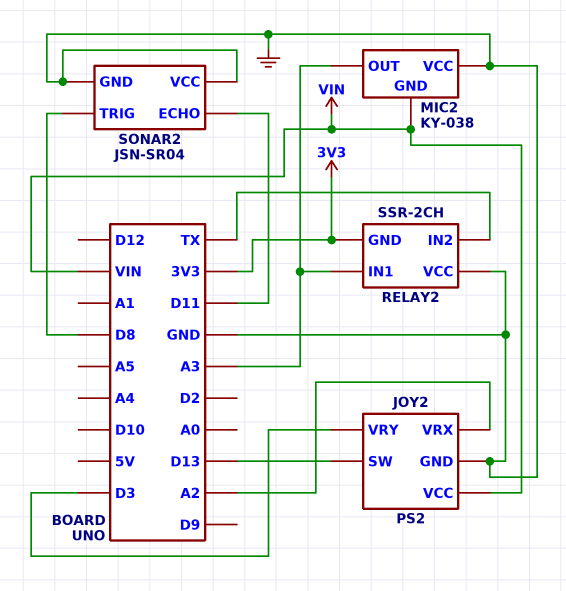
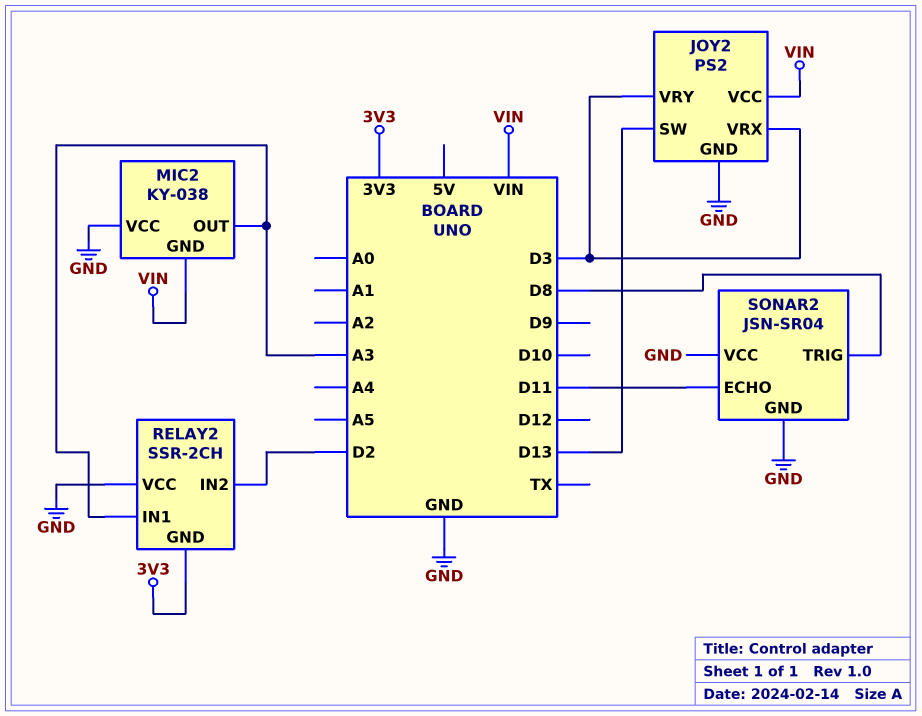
JOY2 pin VRX: A2 -> D3
RELAY2 pin IN2: TX -> D2

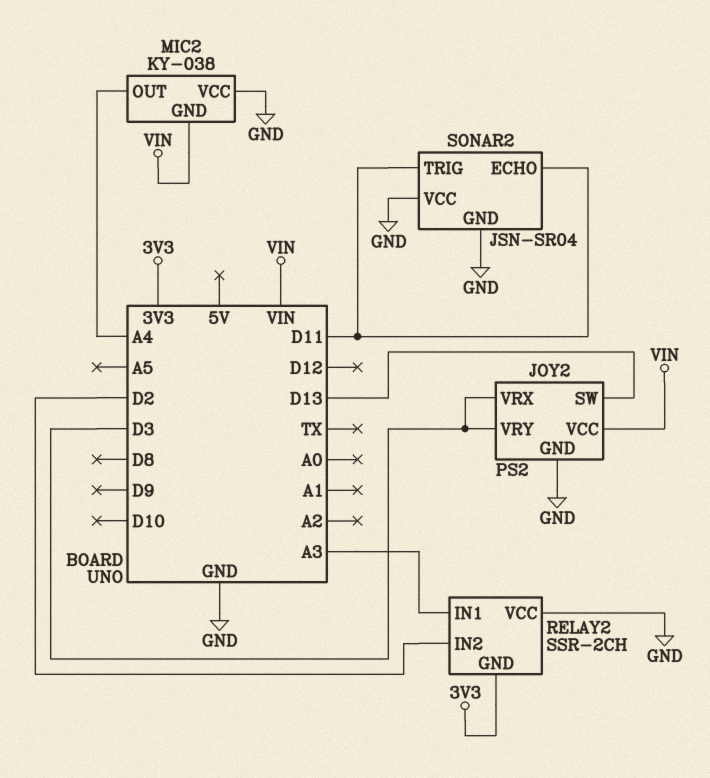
MIC2 pin OUT: A3 -> A4
SONAR2 pin TRIG: D8 -> D11

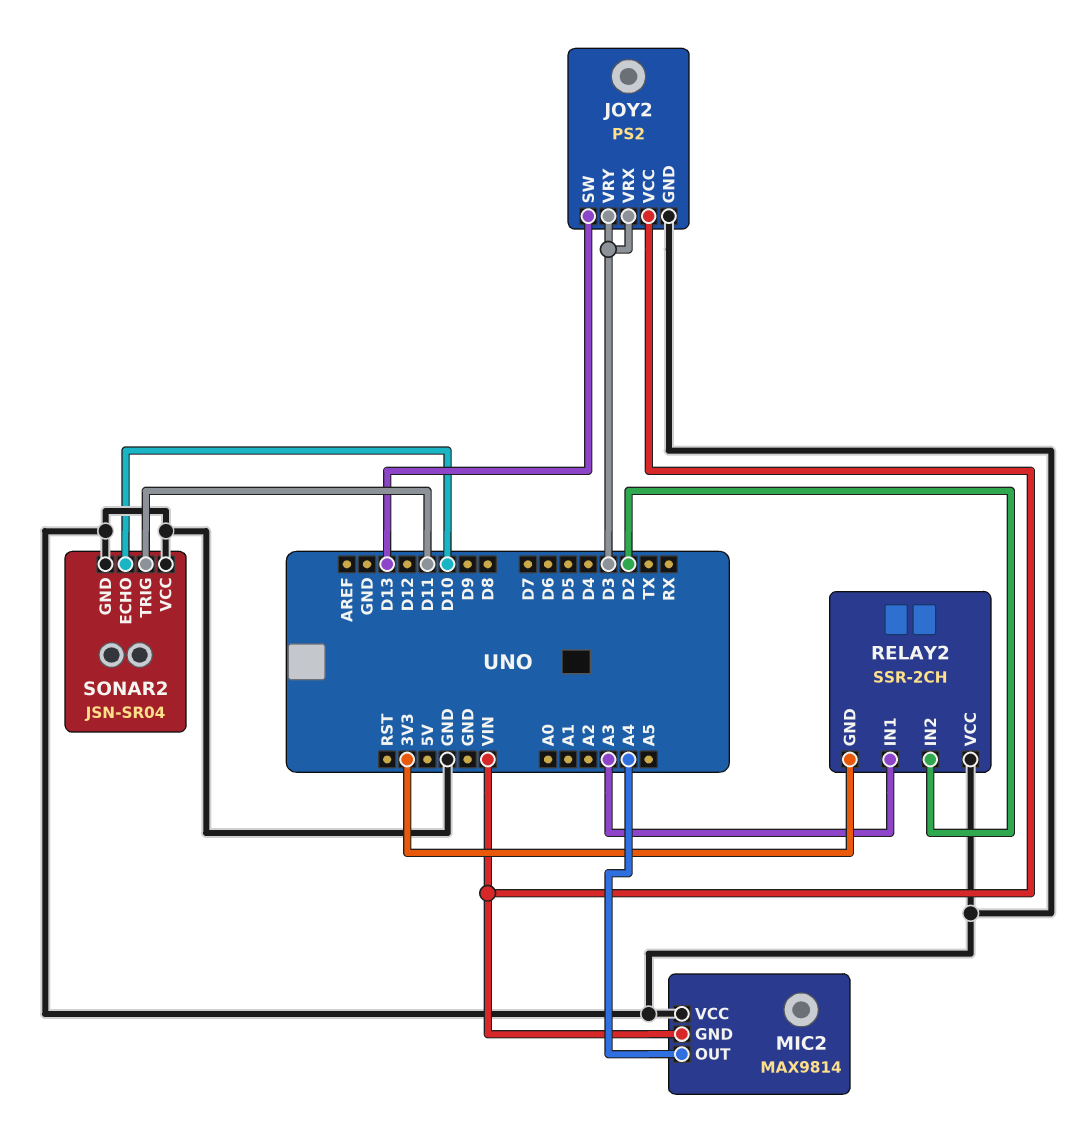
MIC2: KY-038 -> MAX9814
SONAR2 pin ECHO: D11 -> D10

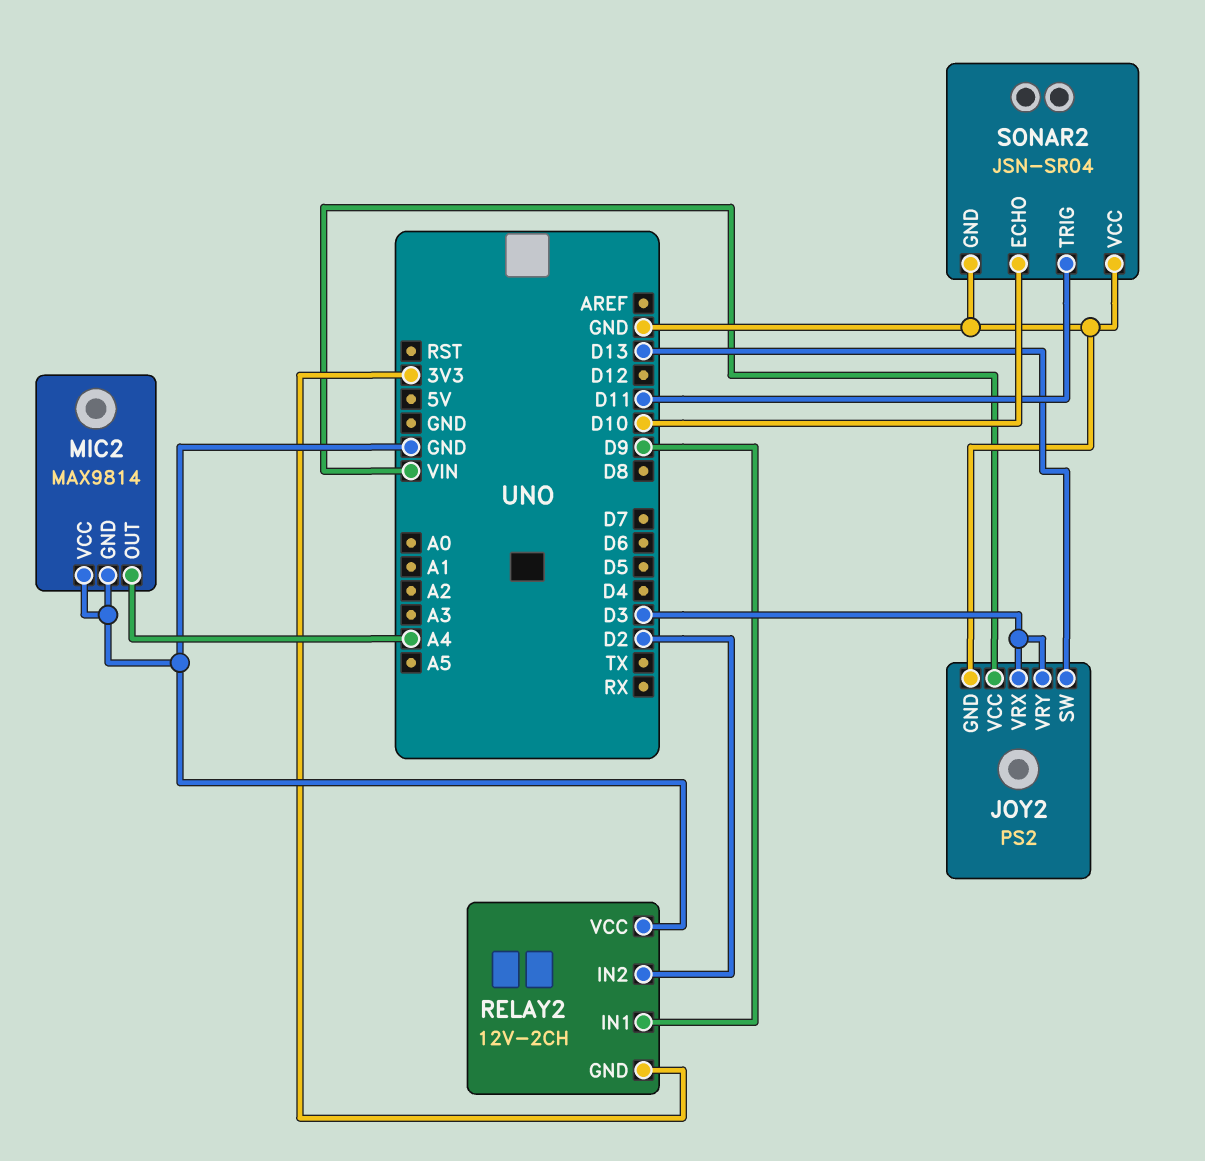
MIC2 pin GND: VIN -> GND
RELAY2: SSR-2CH -> 12V-2CH
RELAY2 pin IN1: A3 -> D9

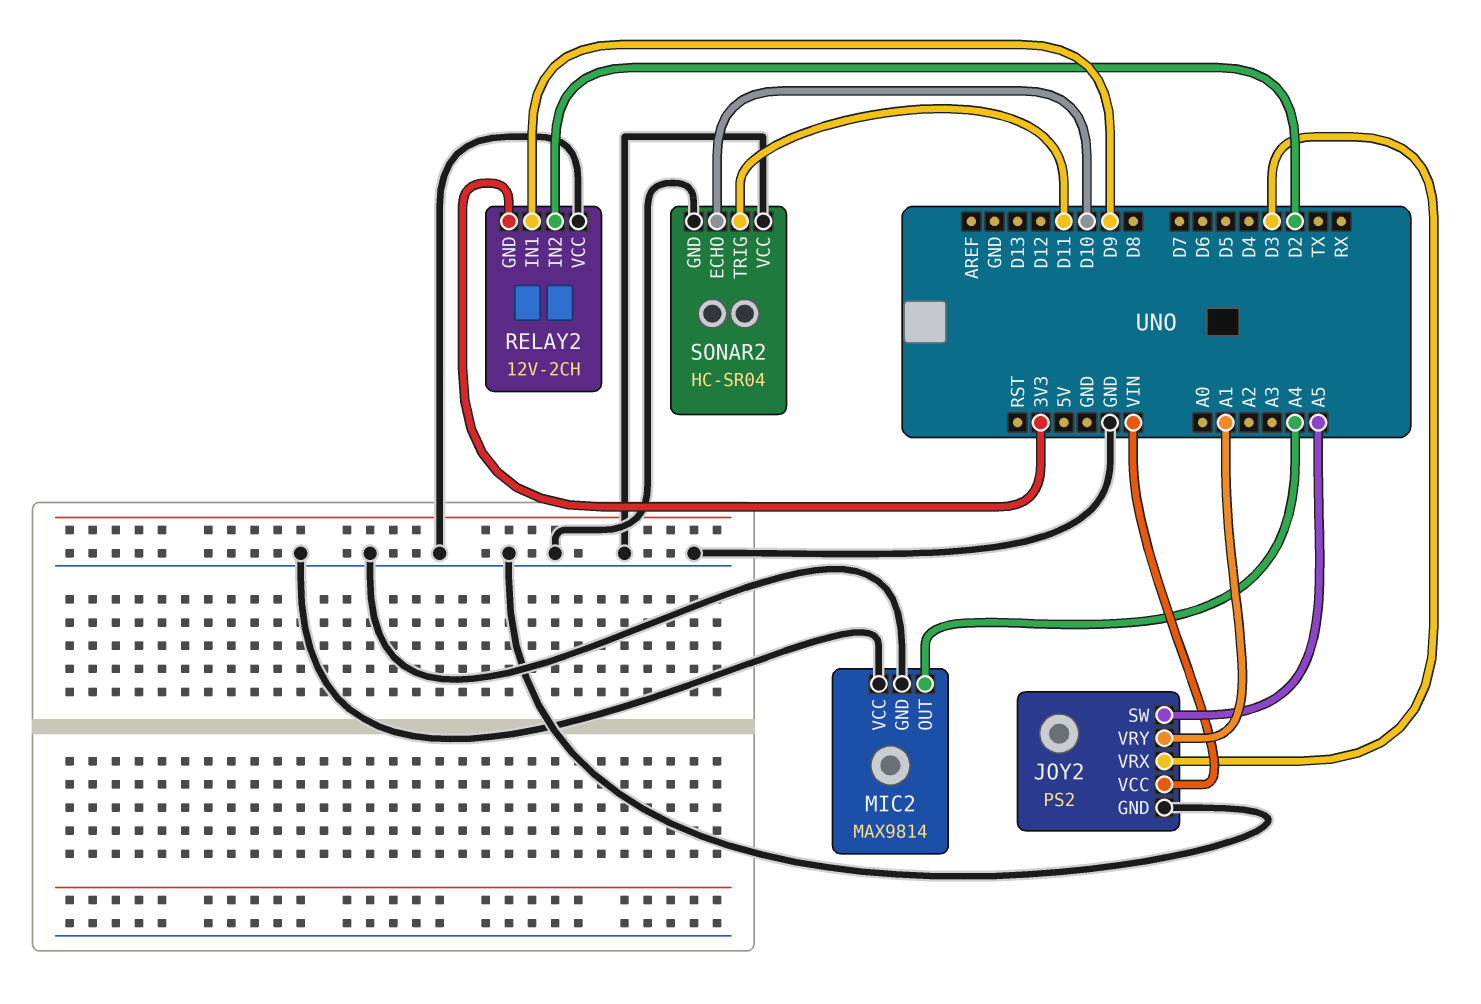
JOY2 pin SW: D13 -> A5
JOY2 pin VRY: D3 -> A1
SONAR2: JSN-SR04 -> HC-SR04

